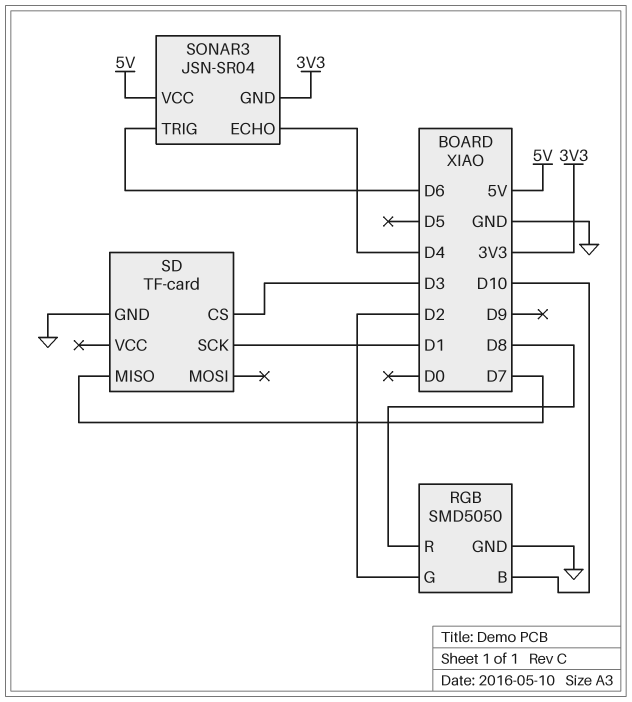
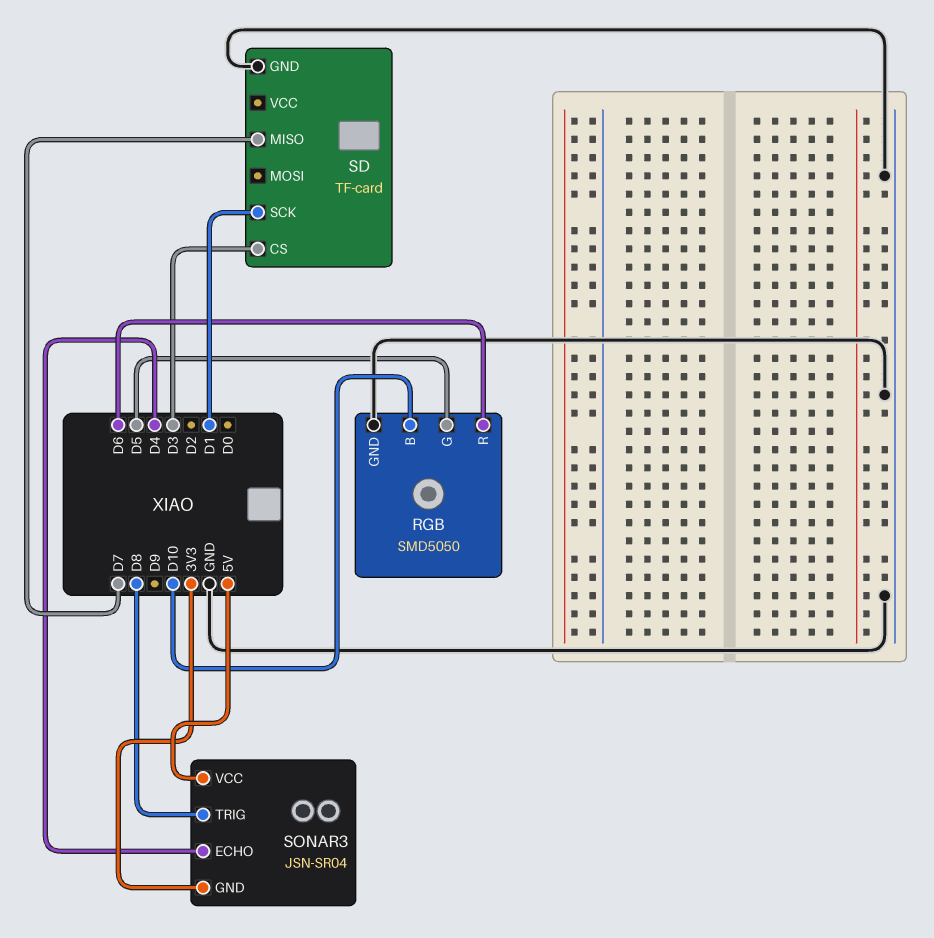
RGB pin G: D2 -> D5
RGB pin R: D8 -> D6
SONAR3 pin TRIG: D6 -> D8

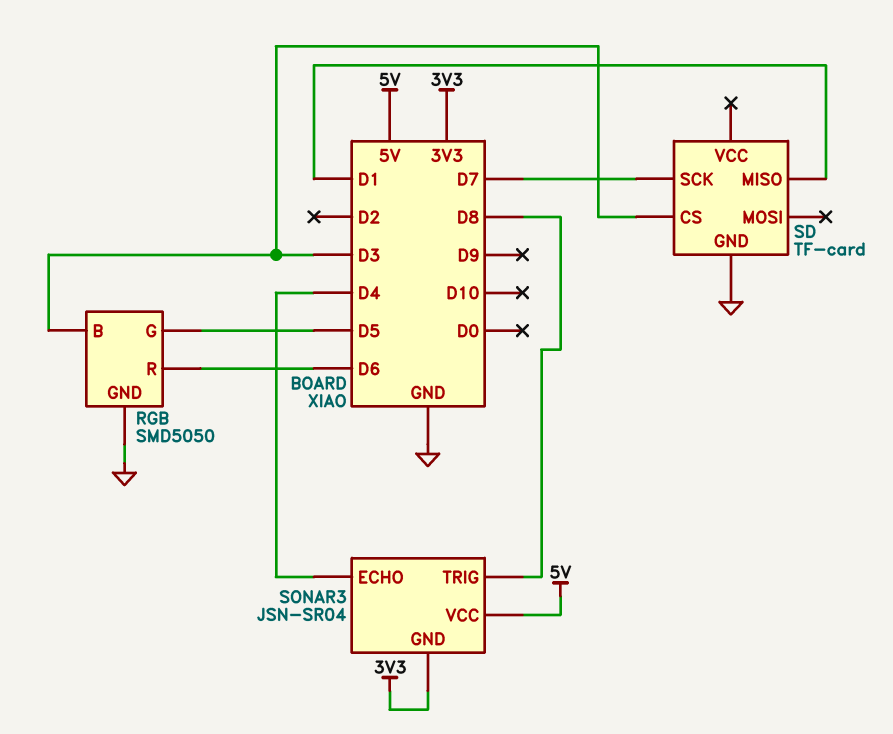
RGB pin B: D10 -> D3
SD pin MISO: D7 -> D1
SD pin SCK: D1 -> D7

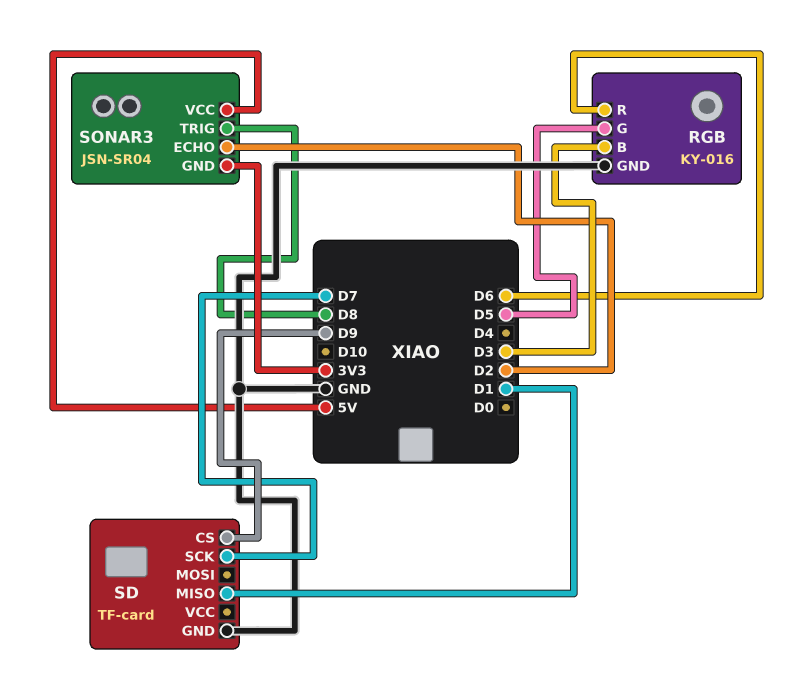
RGB: SMD5050 -> KY-016
SD pin CS: D3 -> D9
SONAR3 pin ECHO: D4 -> D2

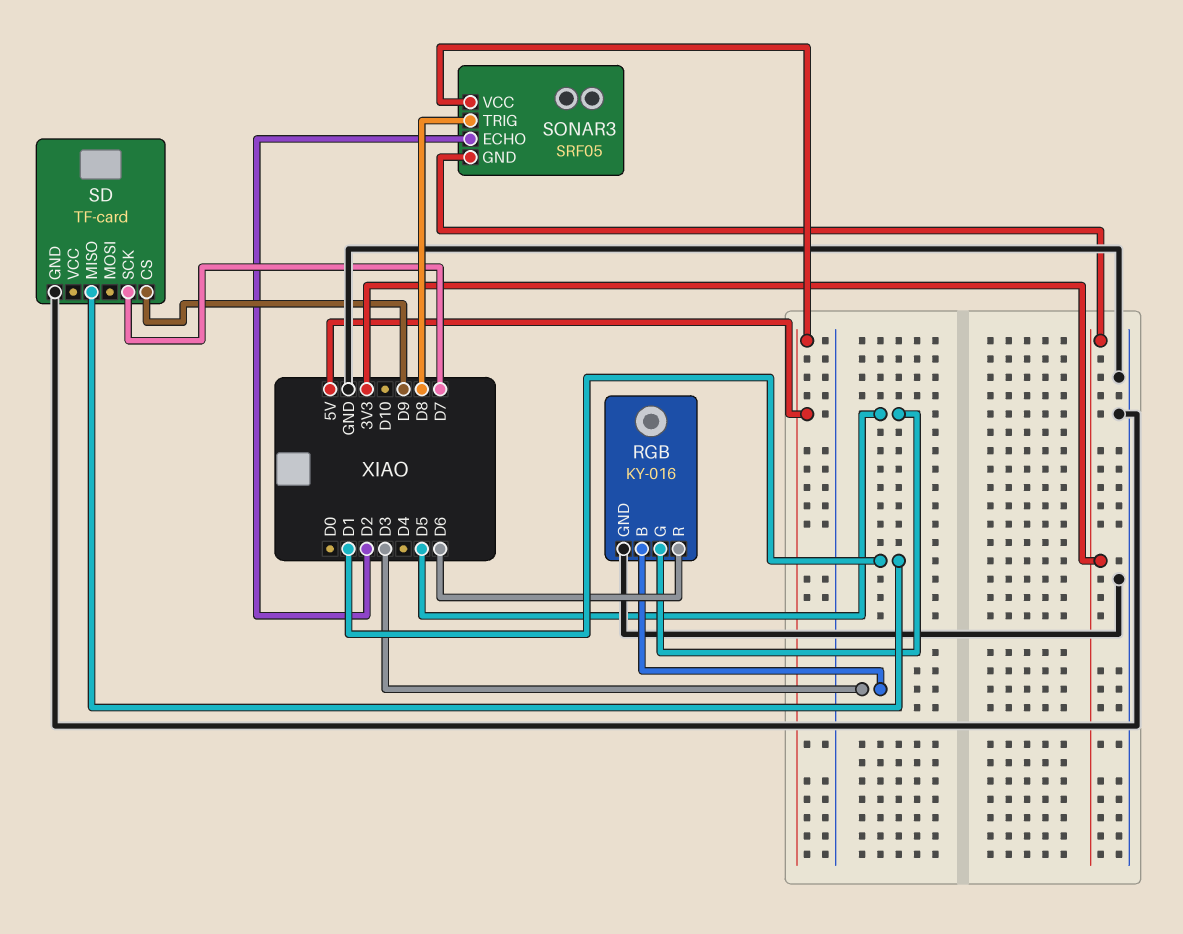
SONAR3: JSN-SR04 -> SRF05

